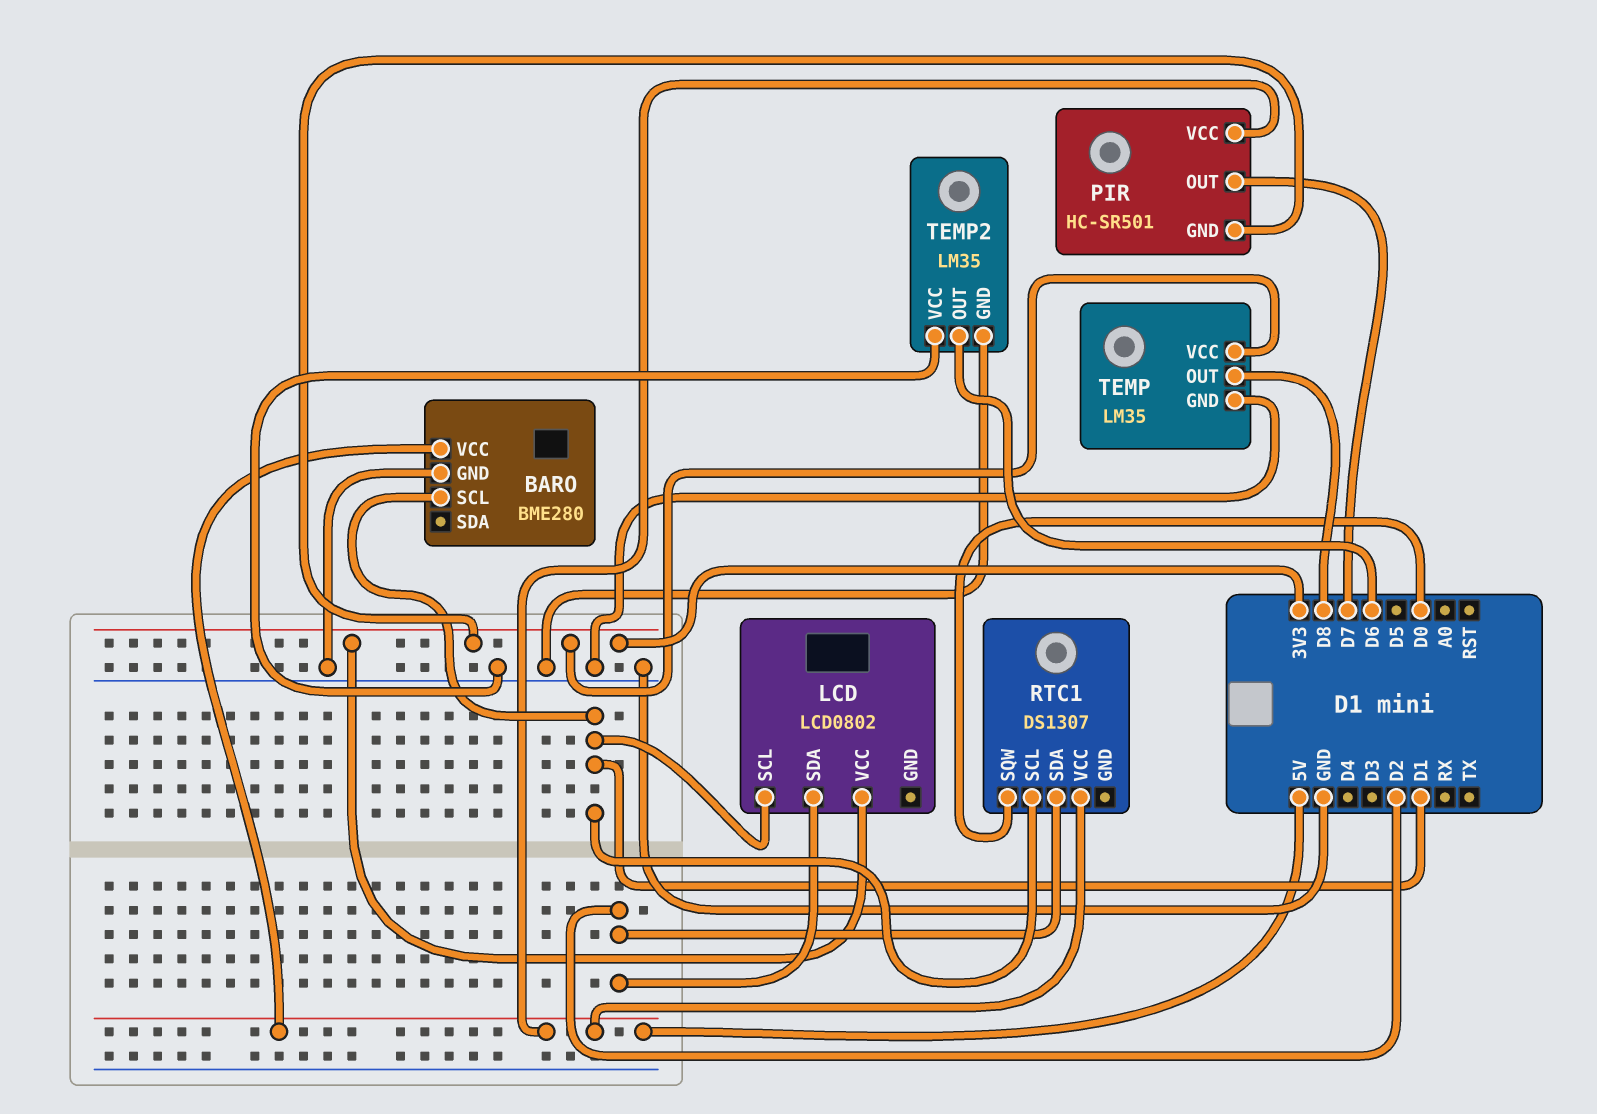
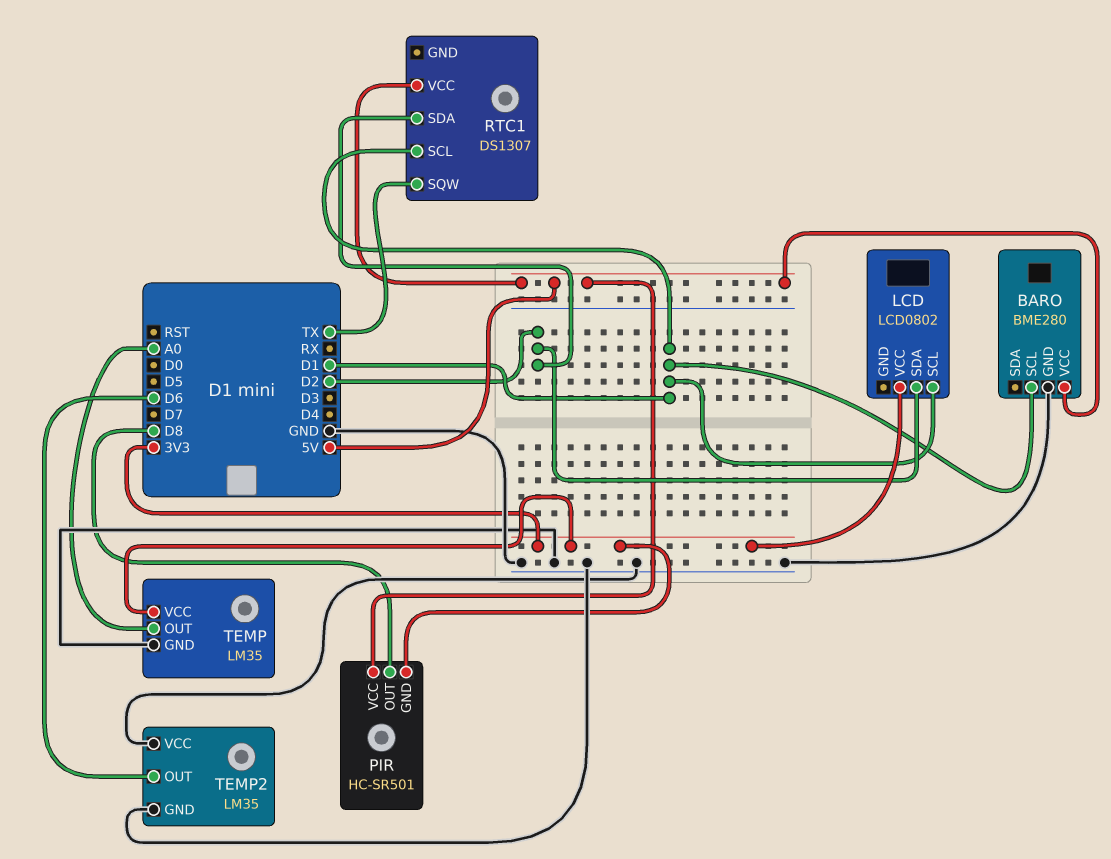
PIR pin OUT: D7 -> D8
RTC1 pin SQW: D0 -> TX
TEMP pin OUT: D8 -> A0

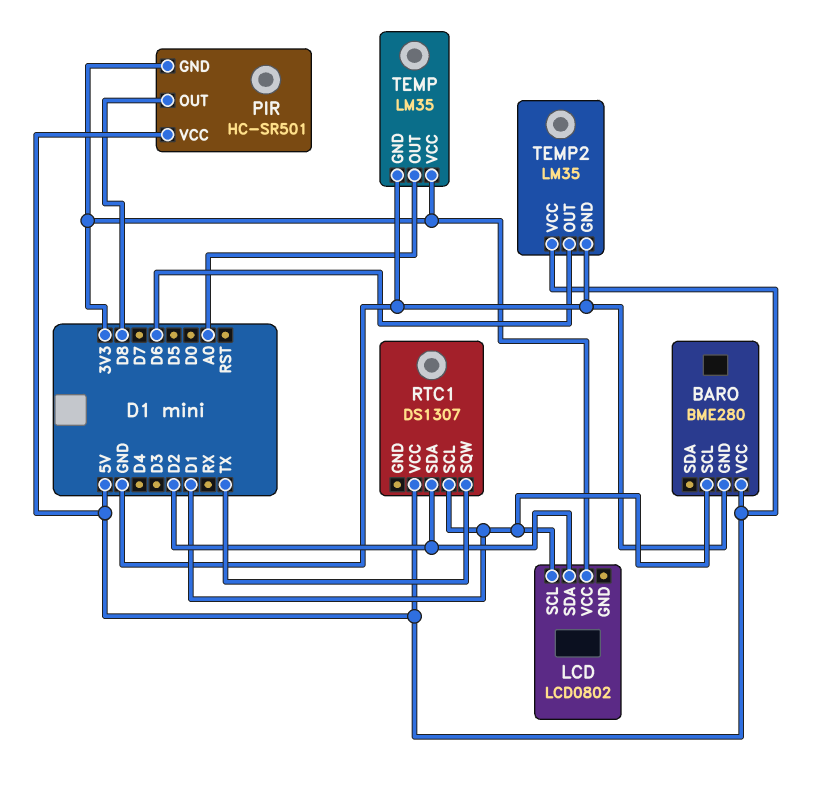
TEMP2 pin VCC: GND -> 5V

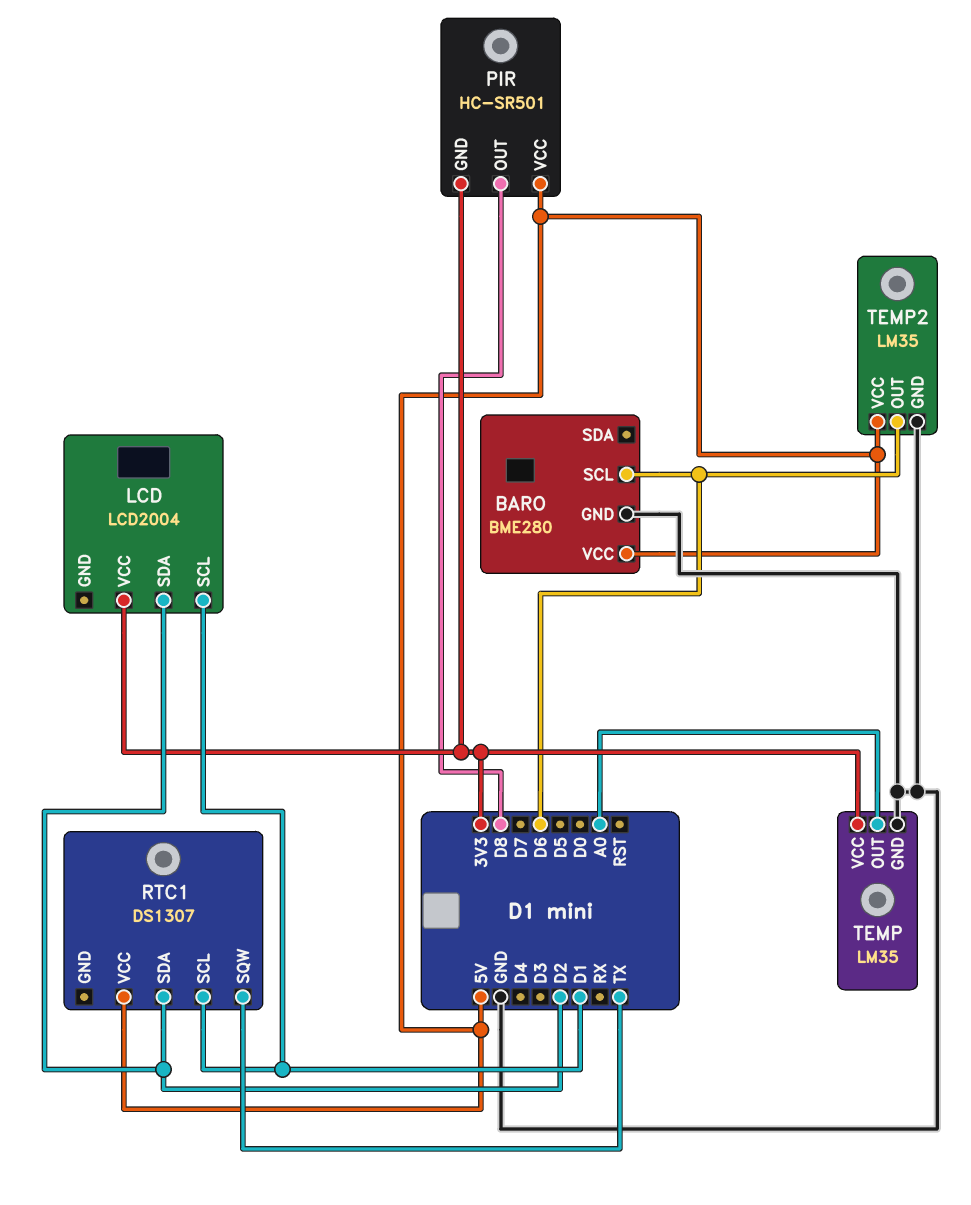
BARO pin SCL: D1 -> D6
LCD: LCD0802 -> LCD2004

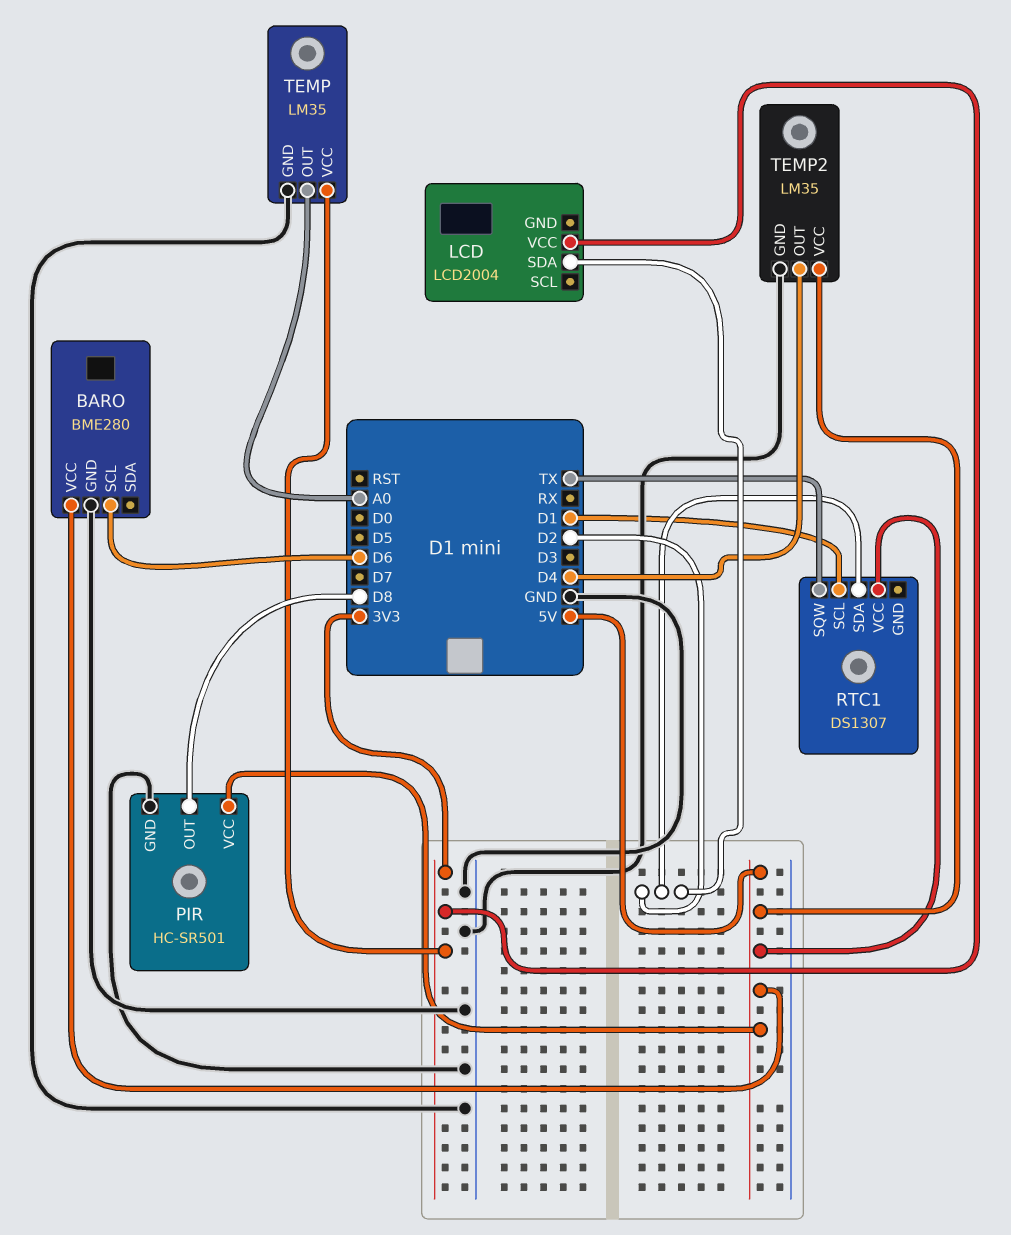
LCD pin SCL: D1 -> none
PIR pin GND: 3V3 -> GND
TEMP2 pin OUT: D6 -> D4

